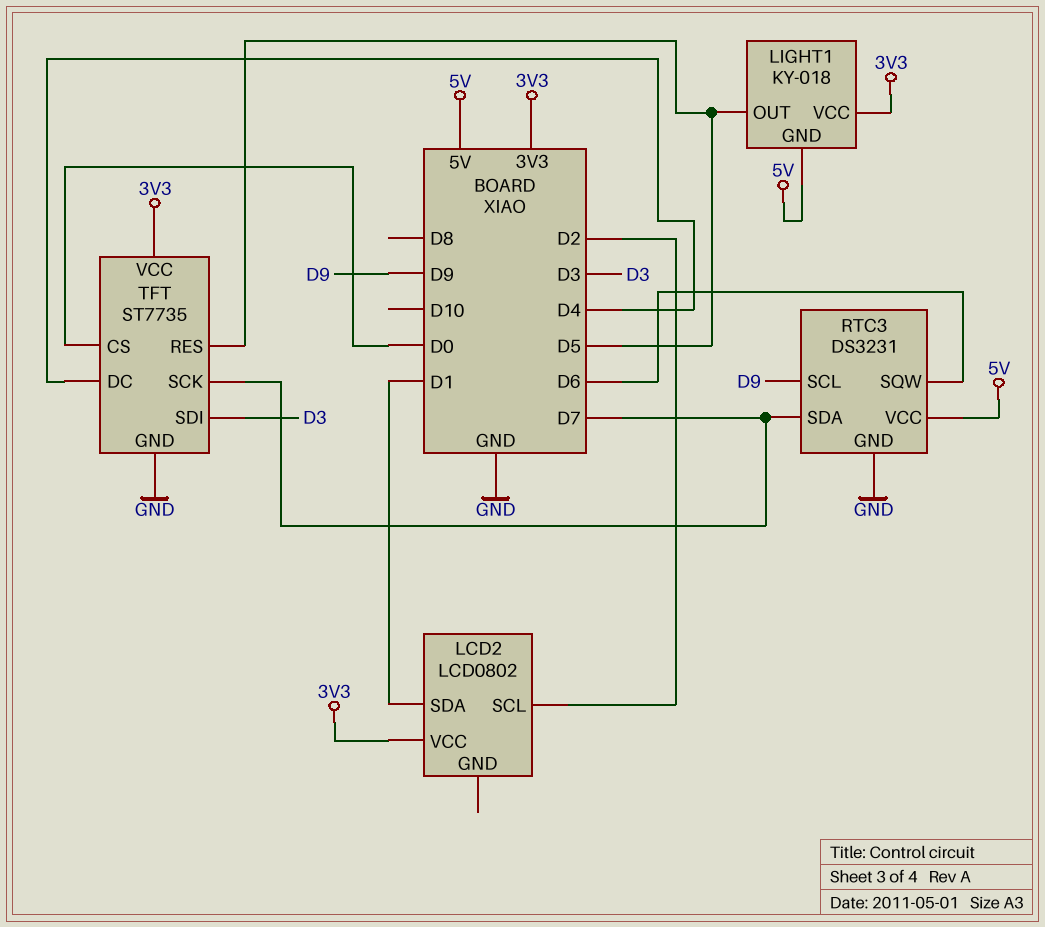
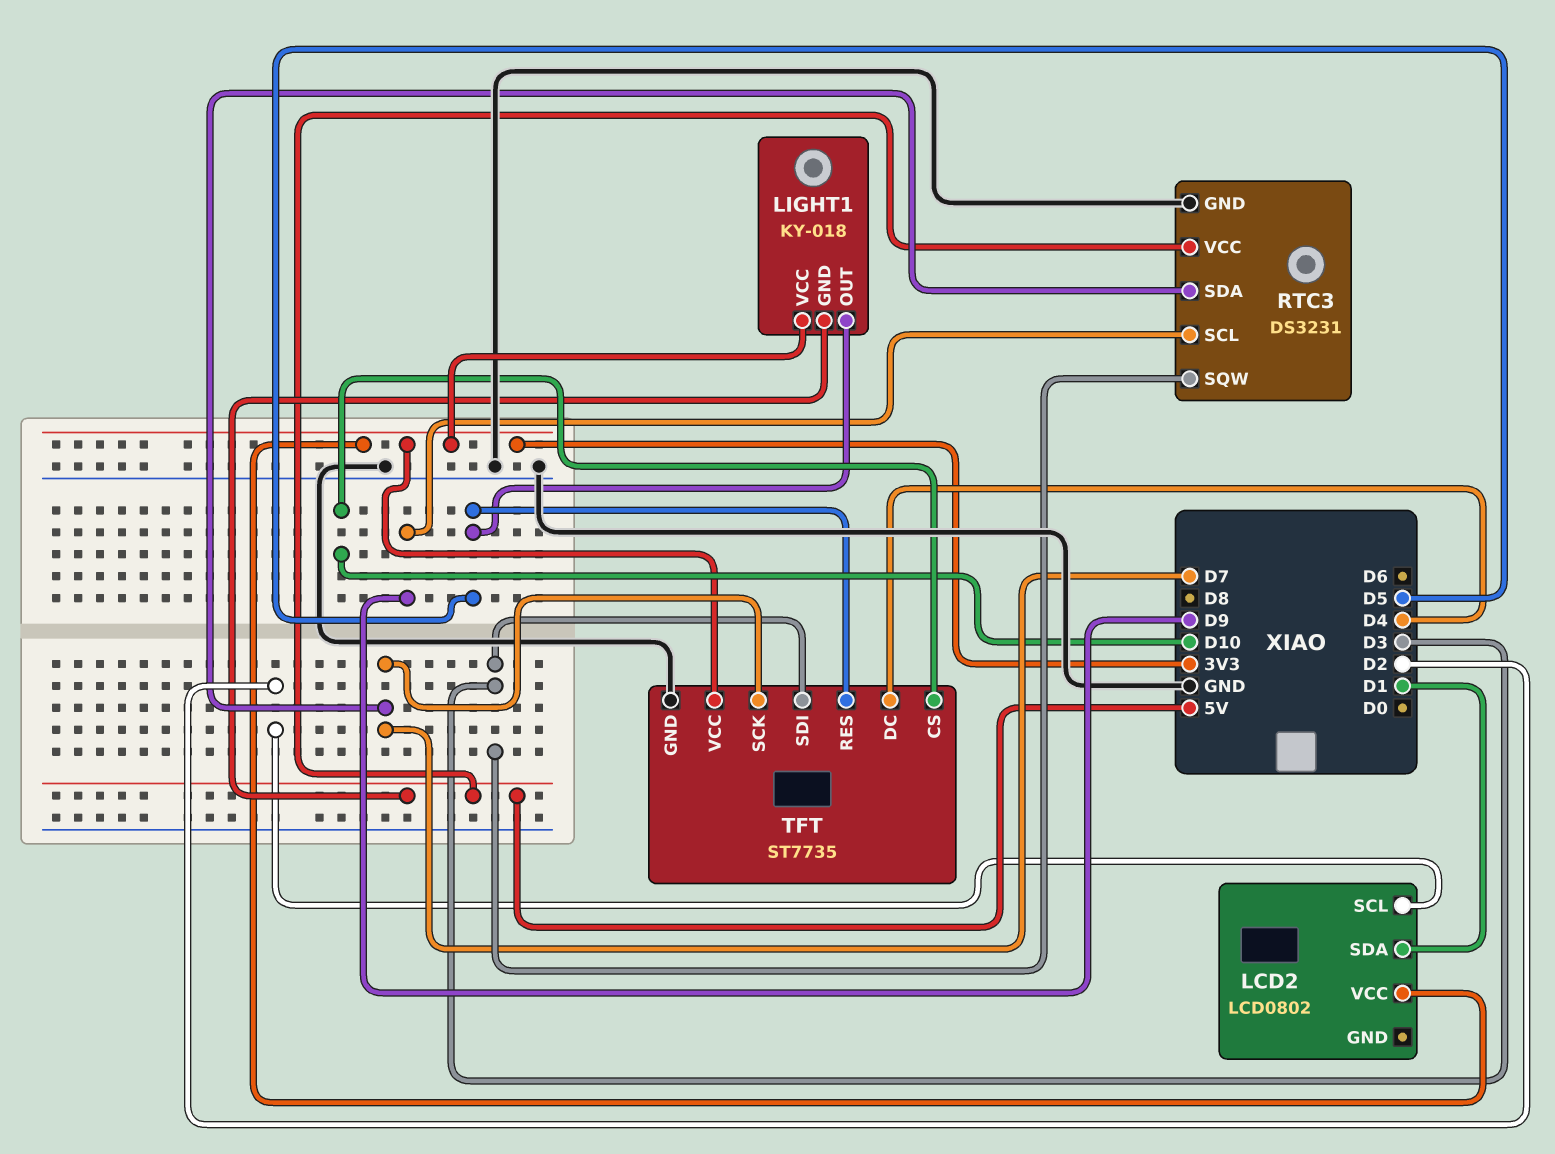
RTC3 pin SQW: D6 -> D3
TFT pin CS: D0 -> D10

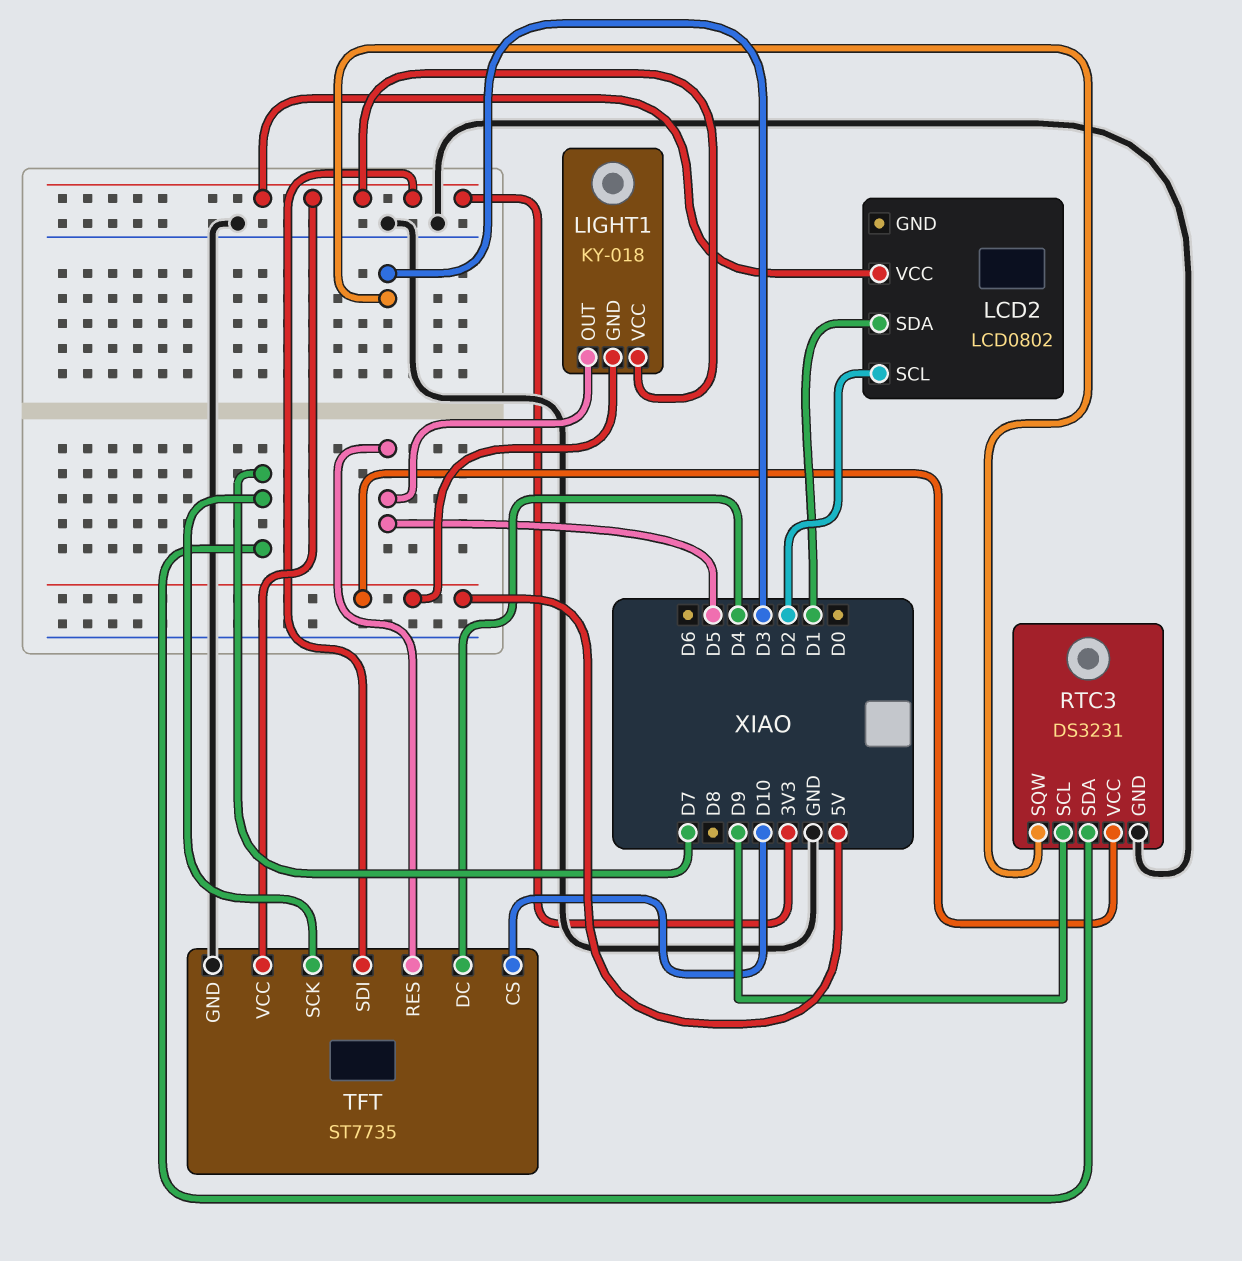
TFT pin SDI: D3 -> 3V3

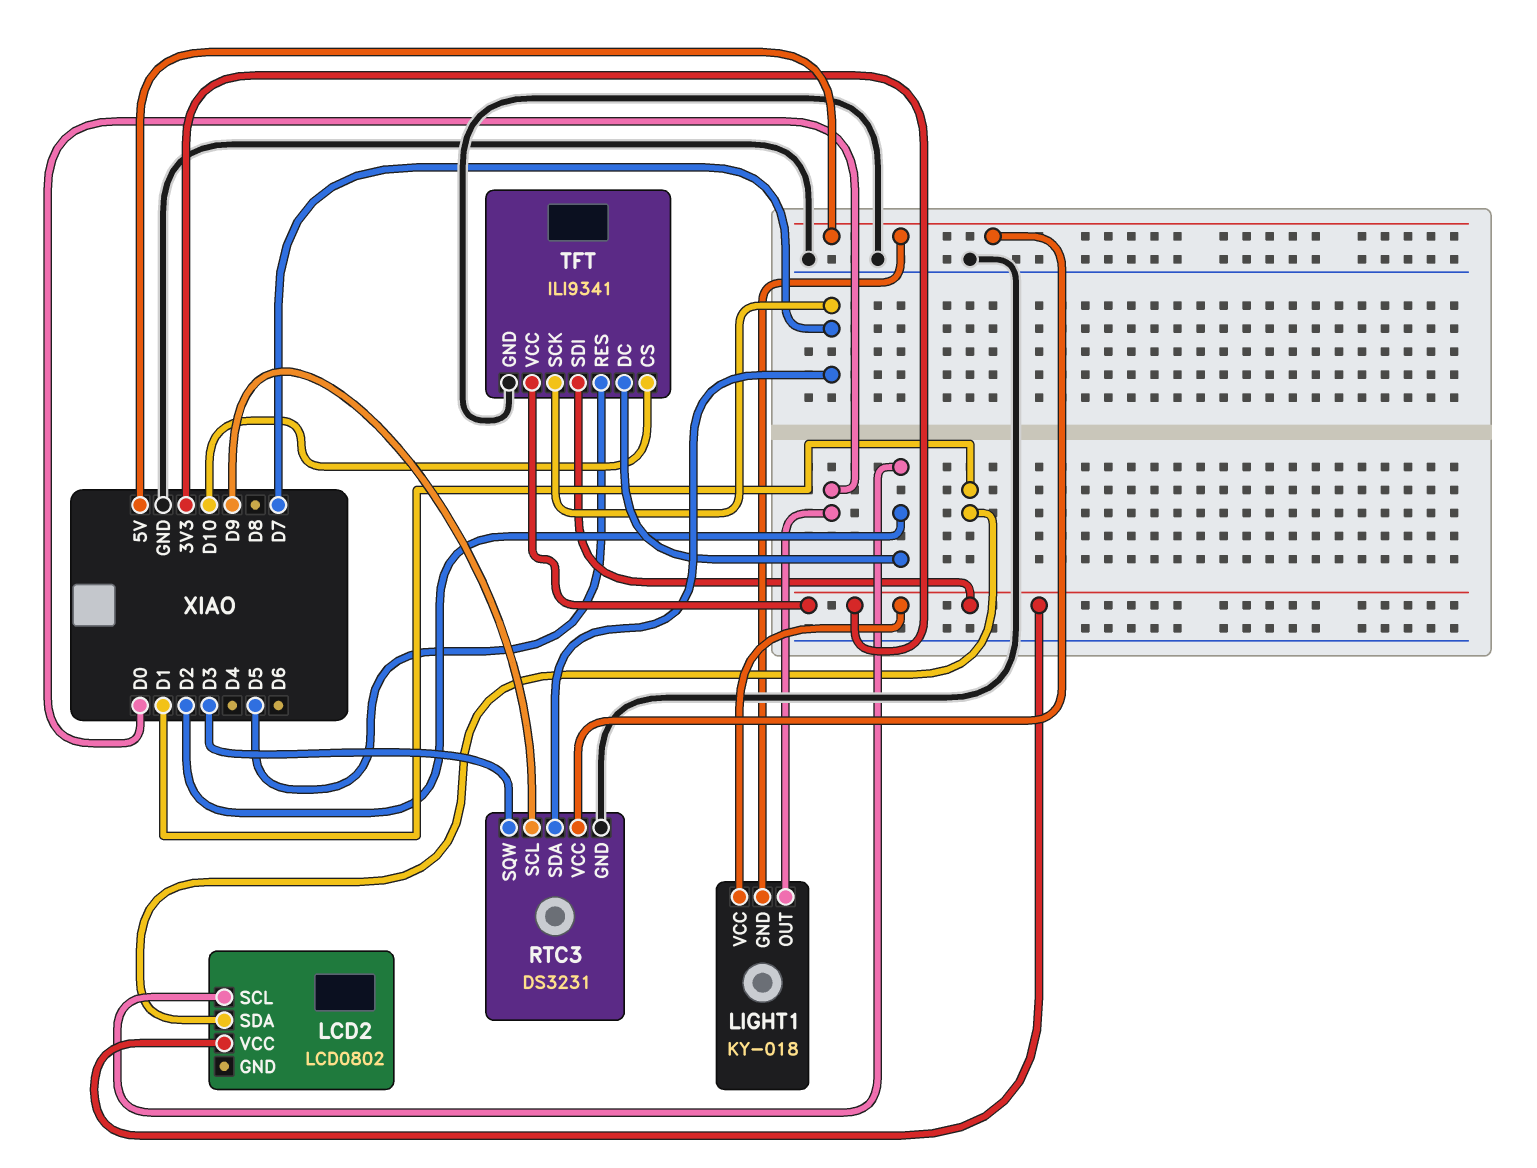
LIGHT1 pin OUT: D5 -> D0
TFT: ST7735 -> ILI9341
TFT pin DC: D4 -> D2

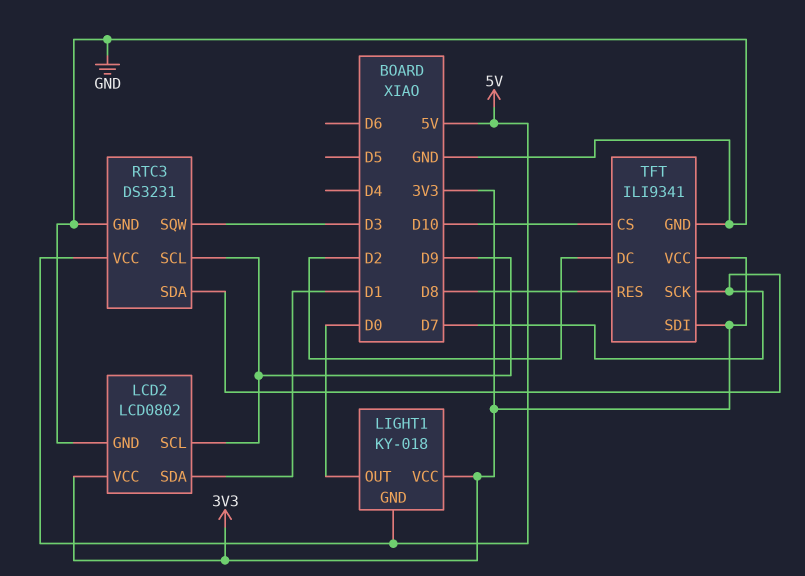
LCD2 pin GND: none -> GND
LCD2 pin SCL: D2 -> D9
TFT pin RES: D5 -> D8

